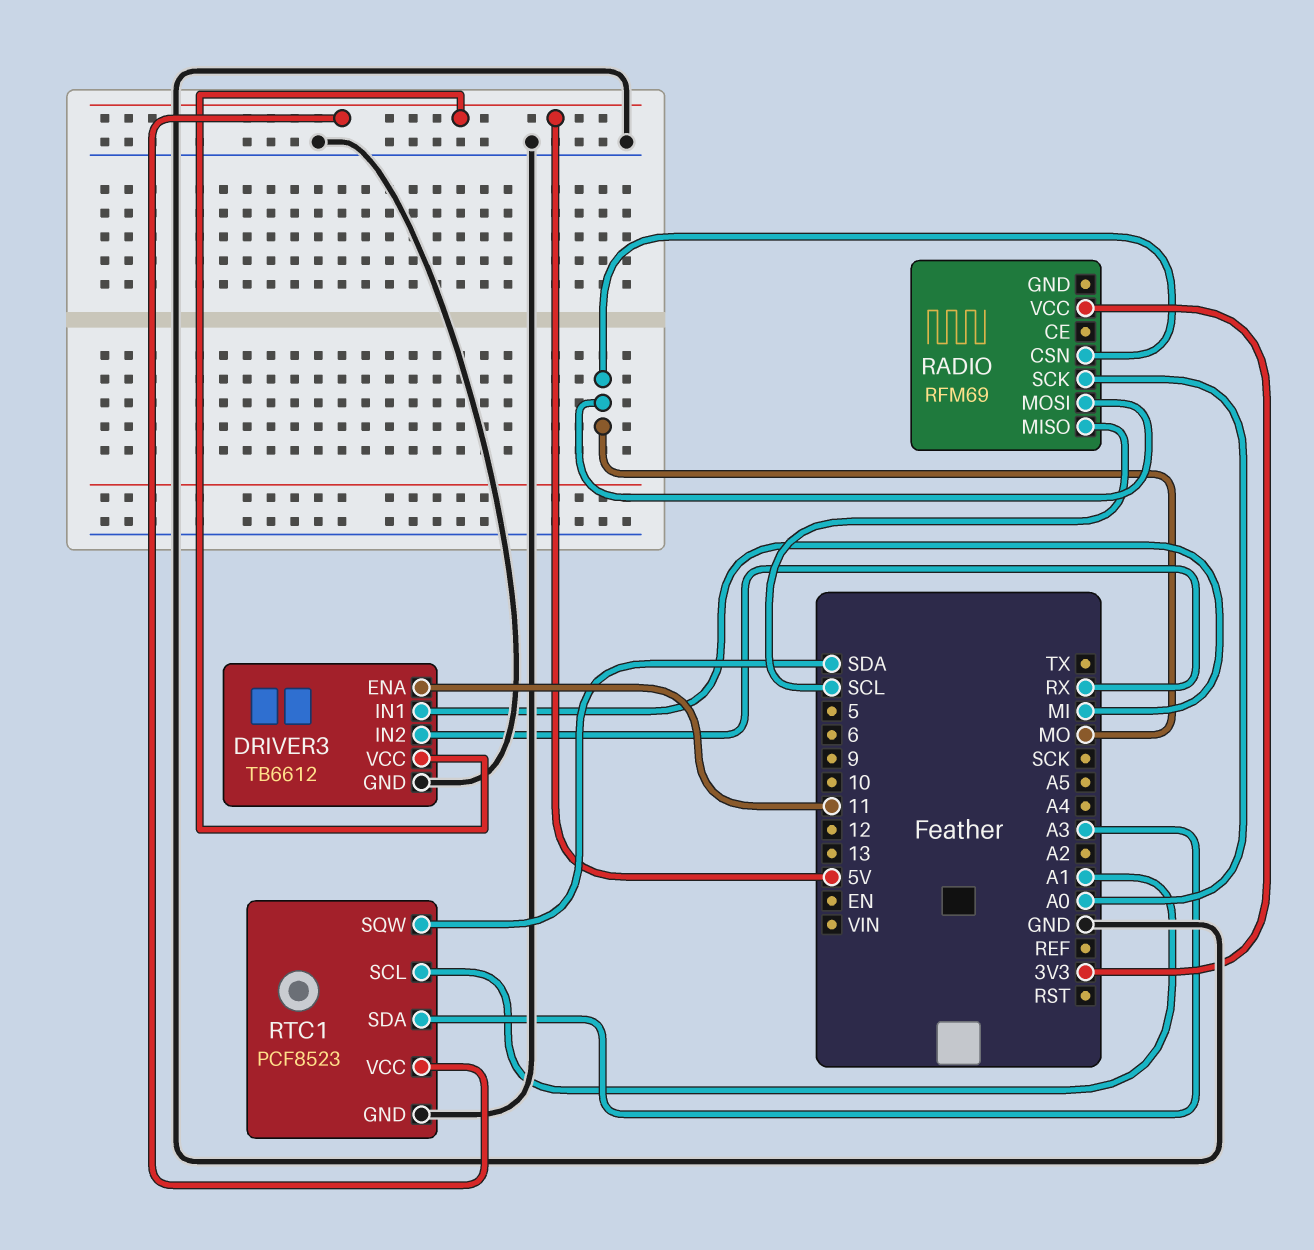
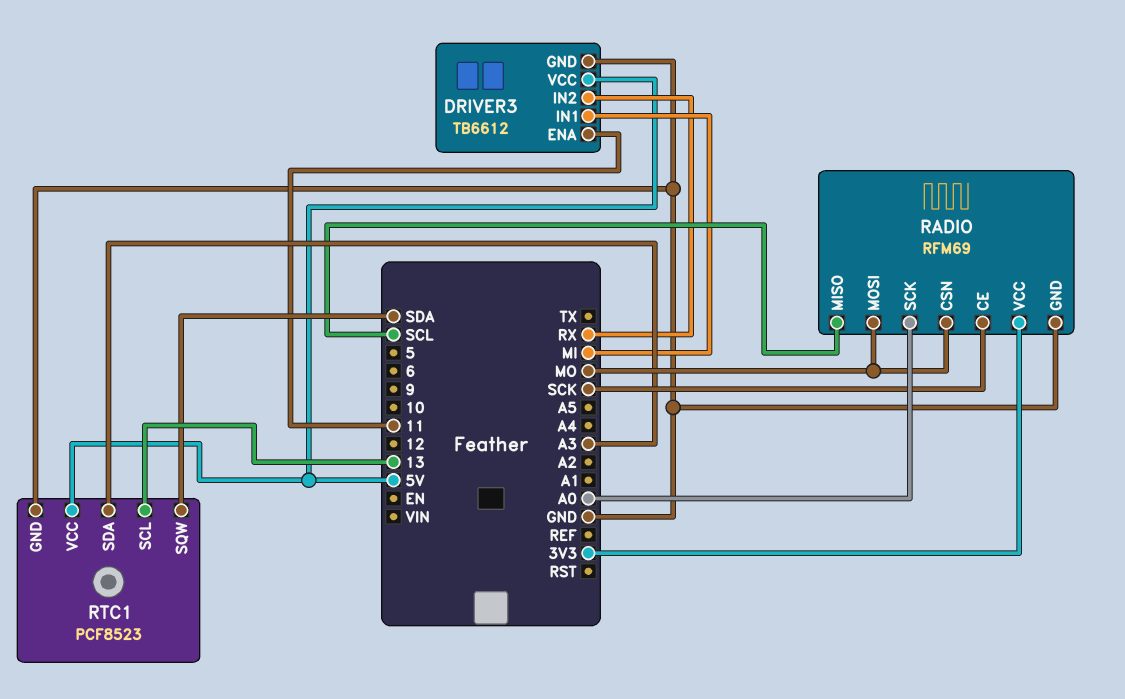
RADIO pin CE: none -> SCK
RADIO pin GND: none -> GND
RTC1 pin SCL: A1 -> 13

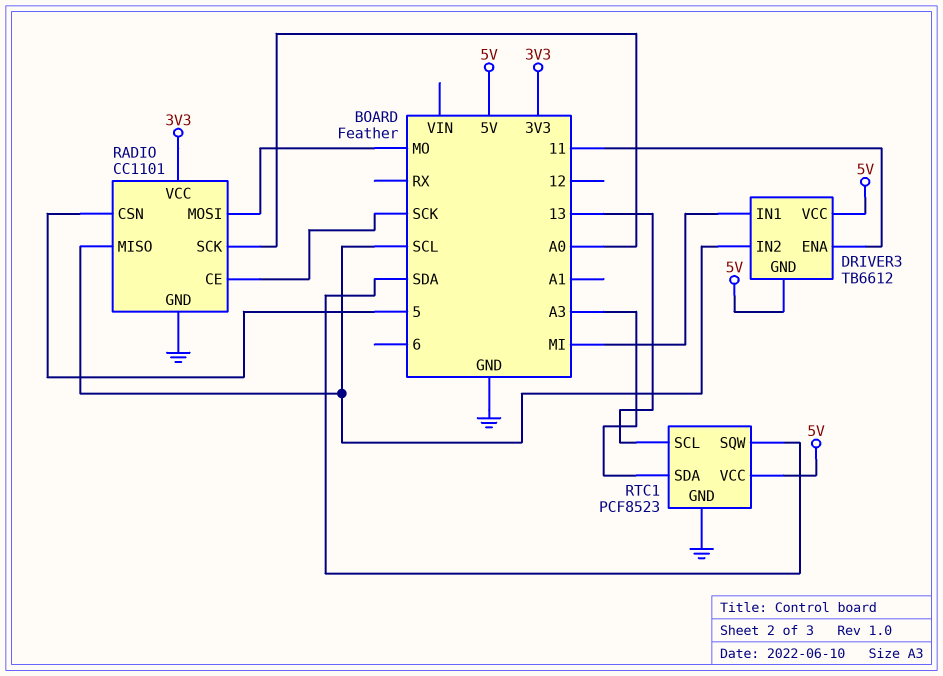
DRIVER3 pin GND: GND -> 5V
DRIVER3 pin IN2: RX -> SCL
RADIO: RFM69 -> CC1101
RADIO pin CSN: MO -> 5

